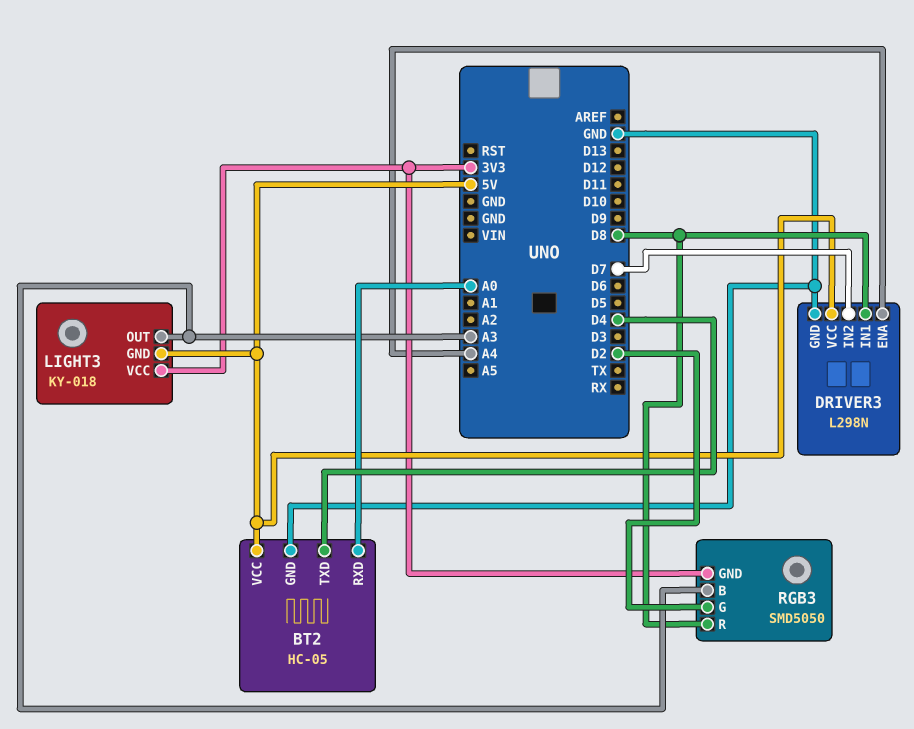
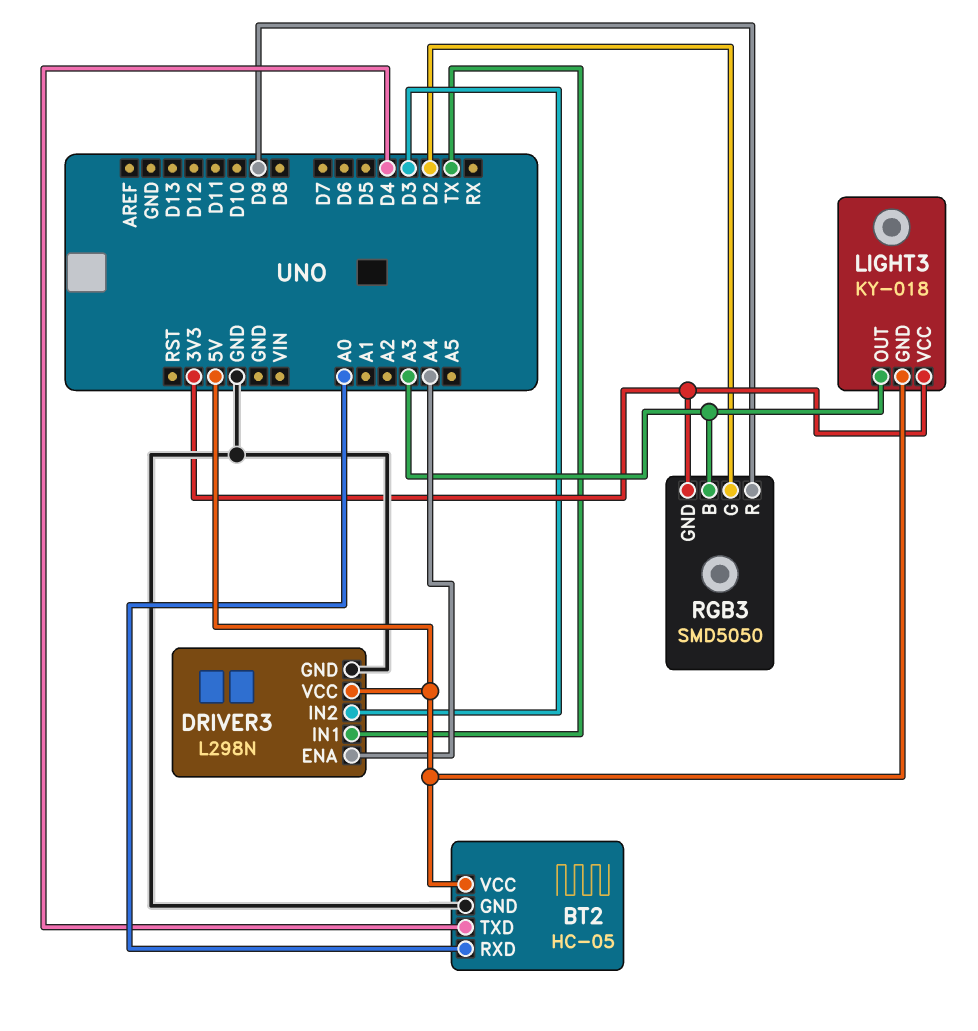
DRIVER3 pin IN1: D8 -> TX
DRIVER3 pin IN2: D7 -> D3
RGB3 pin R: D8 -> D9

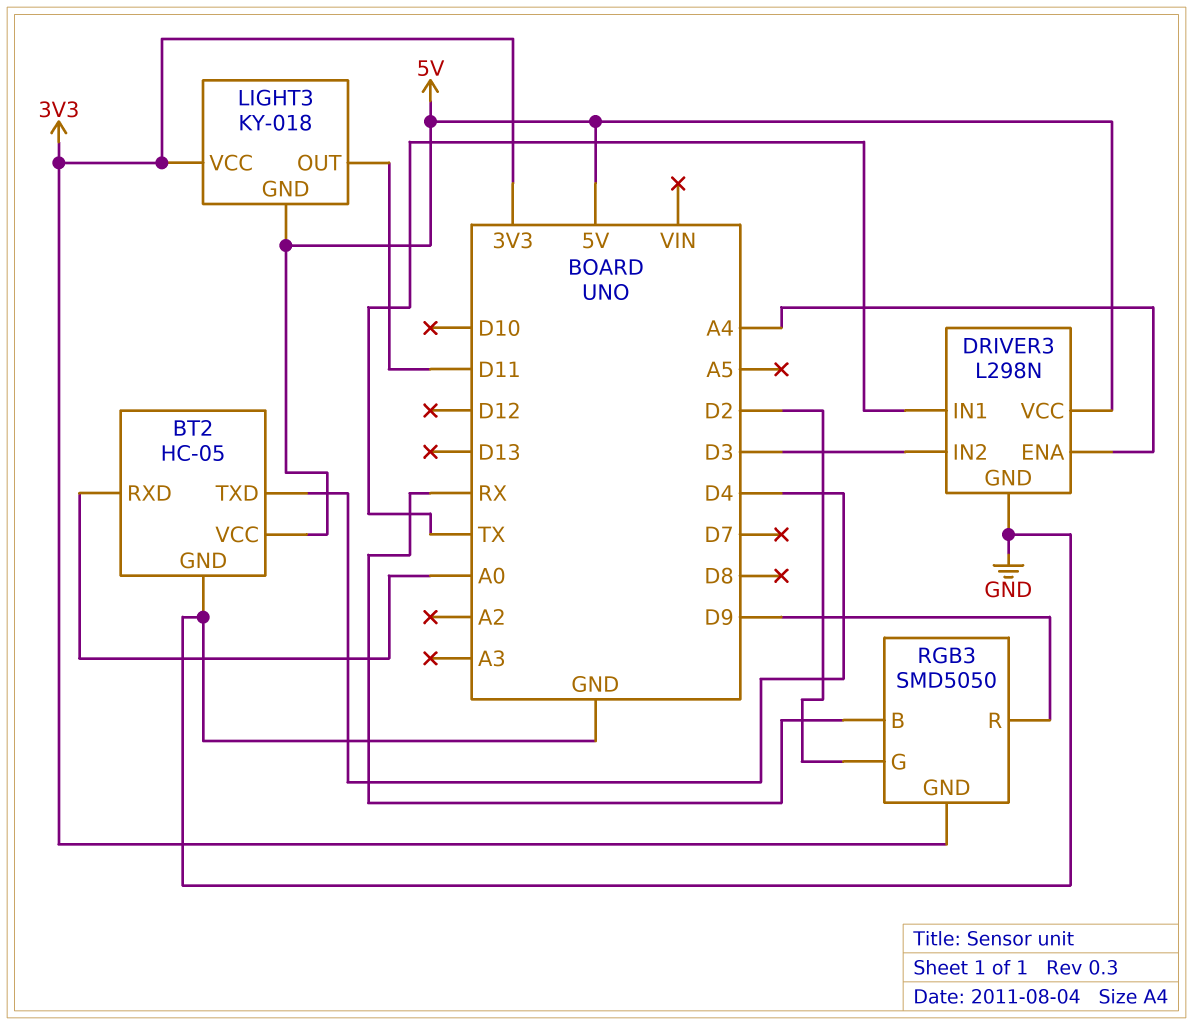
LIGHT3 pin OUT: A3 -> D11
RGB3 pin B: A3 -> RX

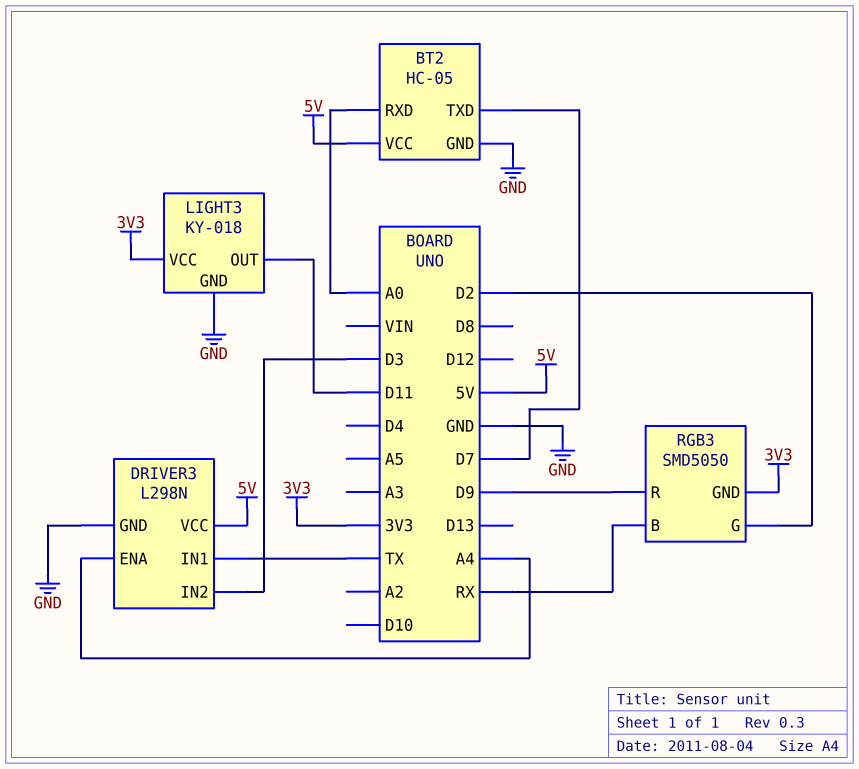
BT2 pin TXD: D4 -> D7
LIGHT3 pin GND: 5V -> GND

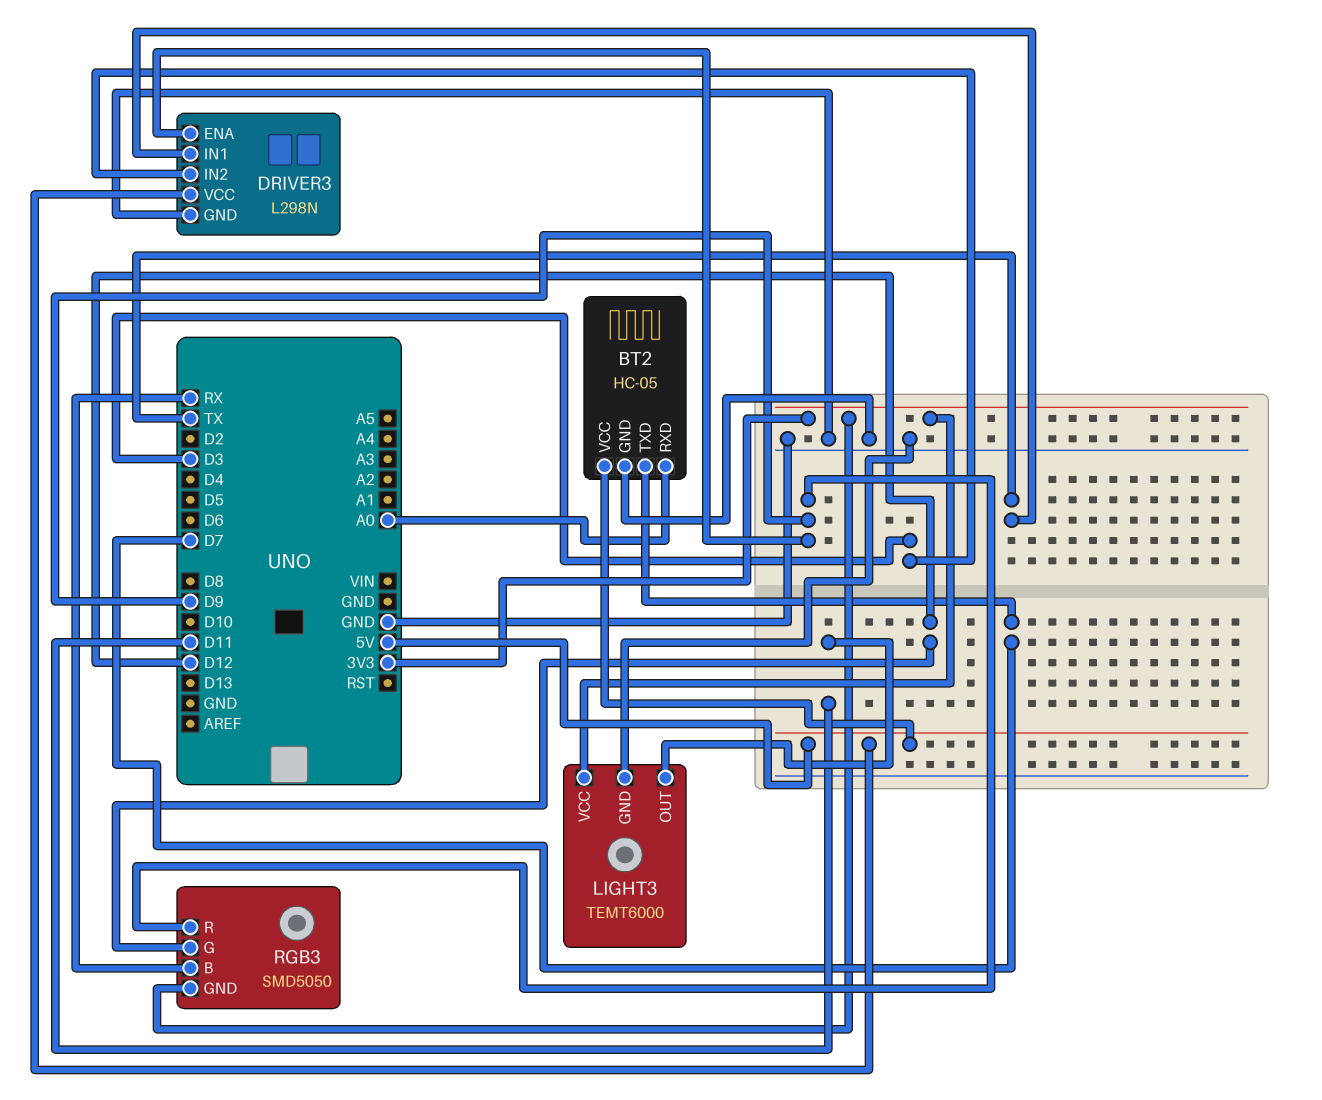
DRIVER3 pin ENA: A4 -> D9
LIGHT3: KY-018 -> TEMT6000
RGB3 pin G: D2 -> D12

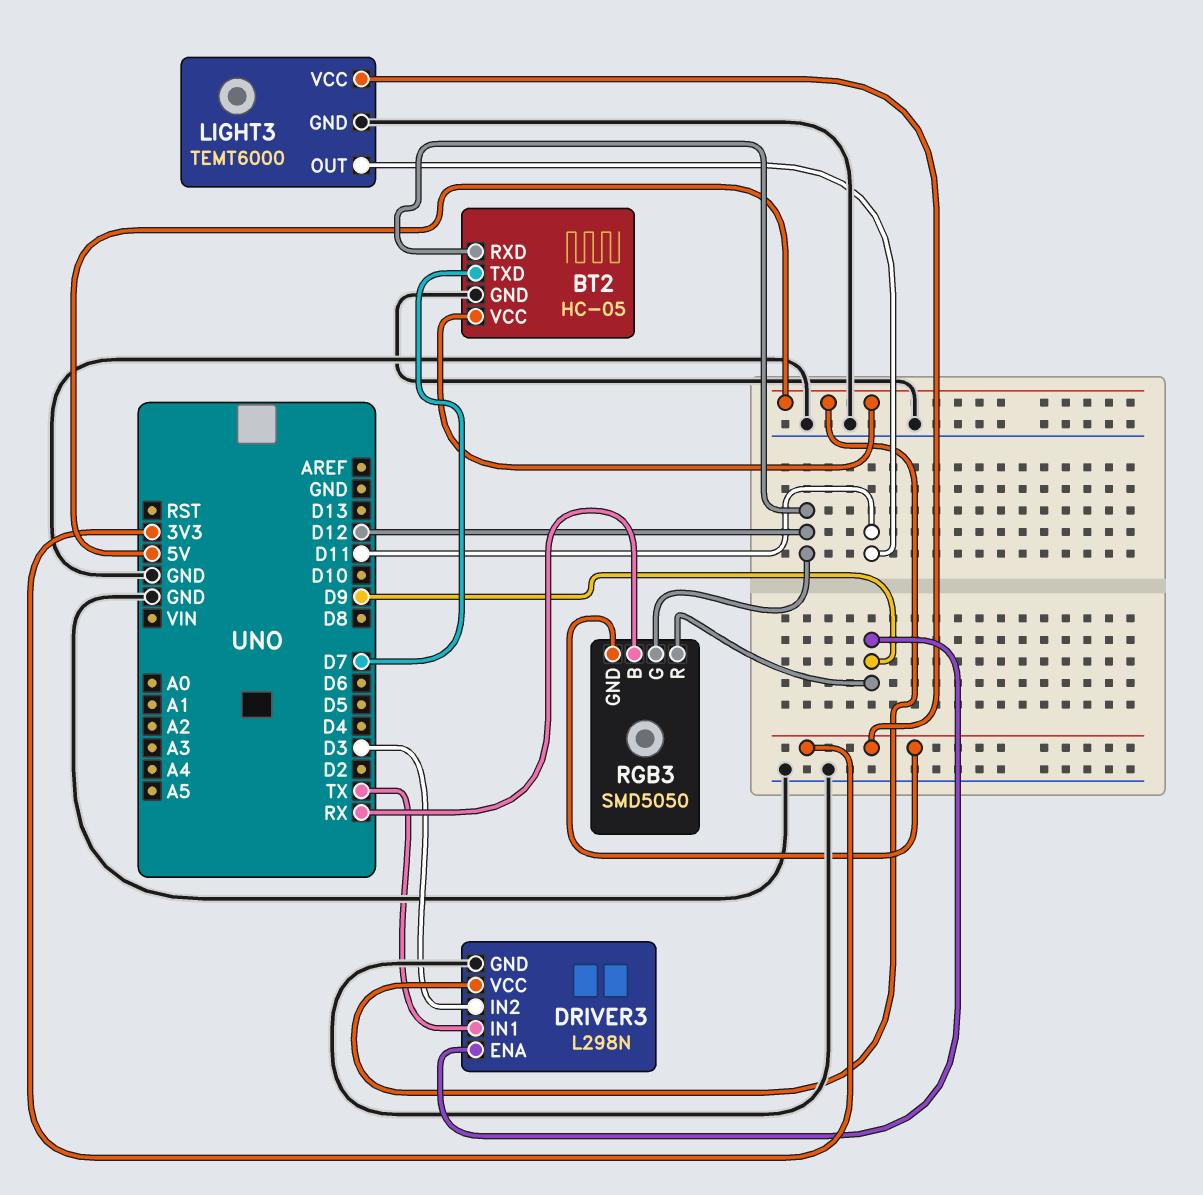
BT2 pin RXD: A0 -> D12

